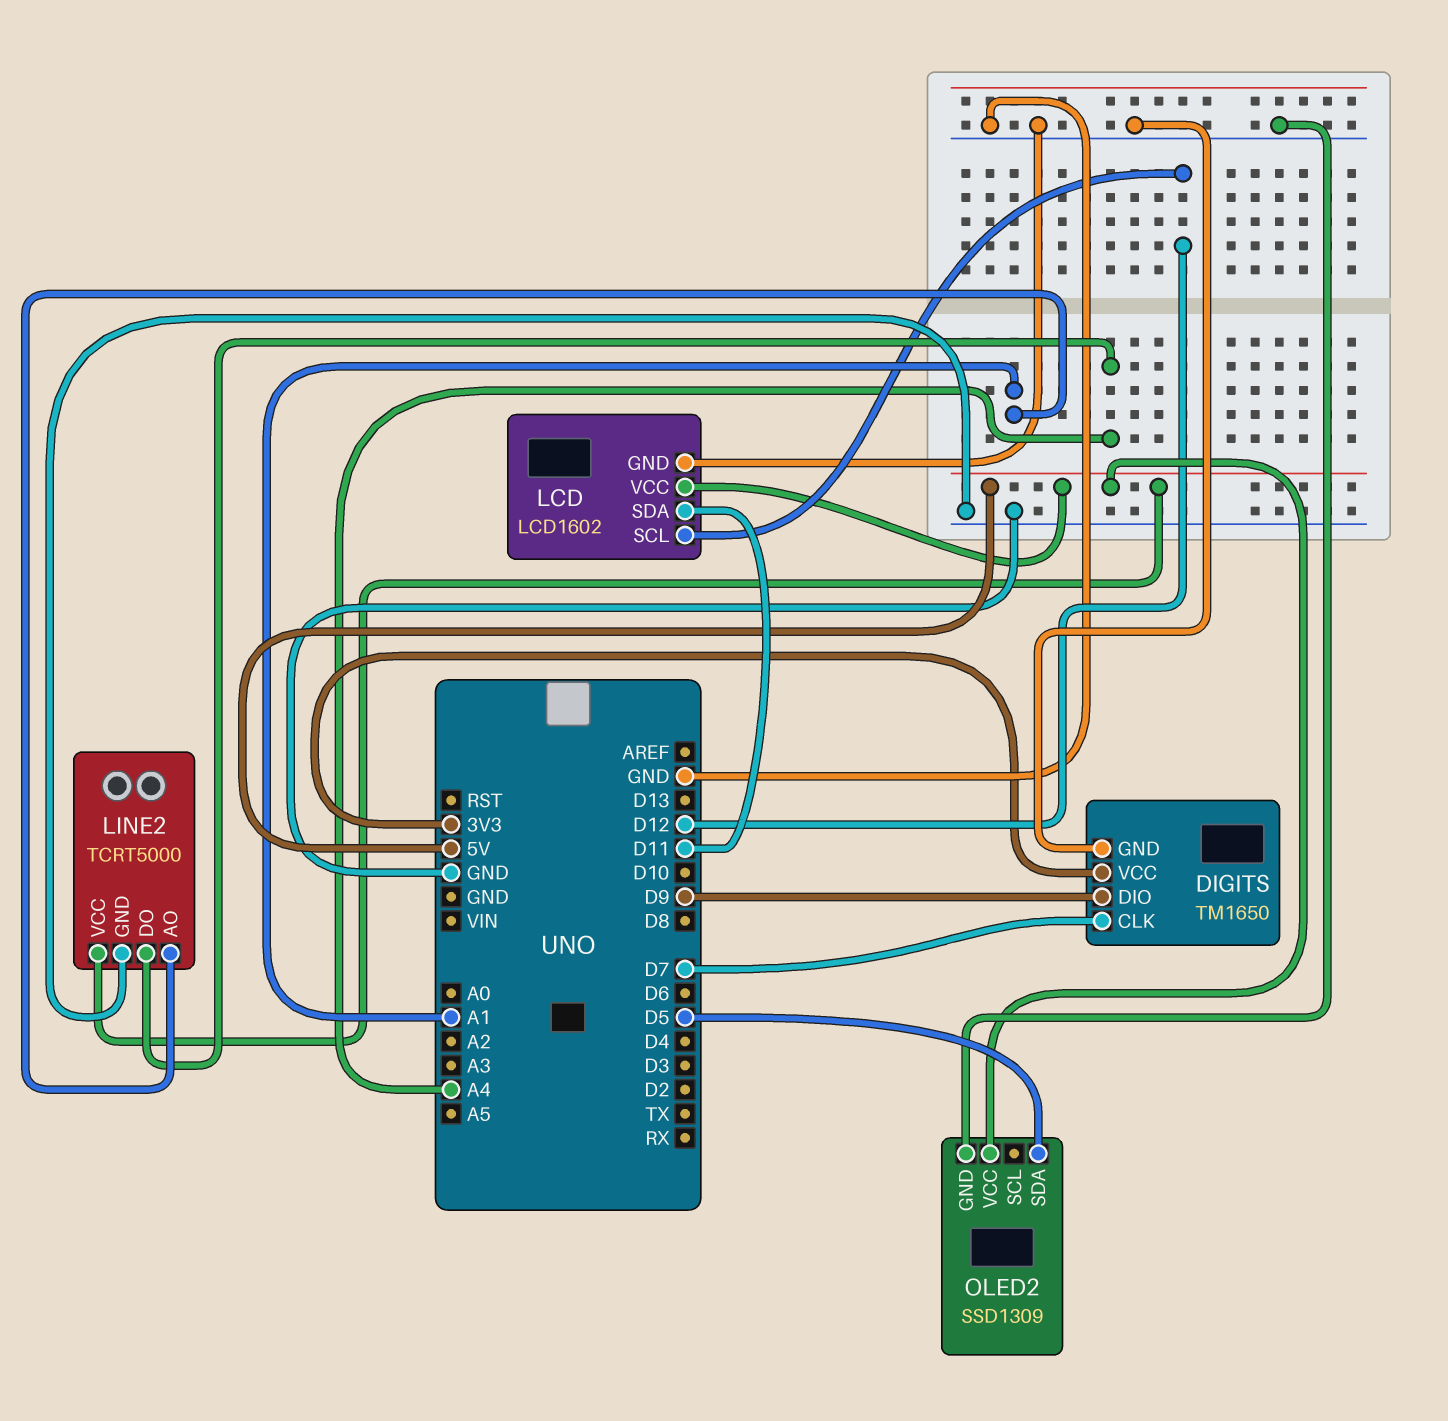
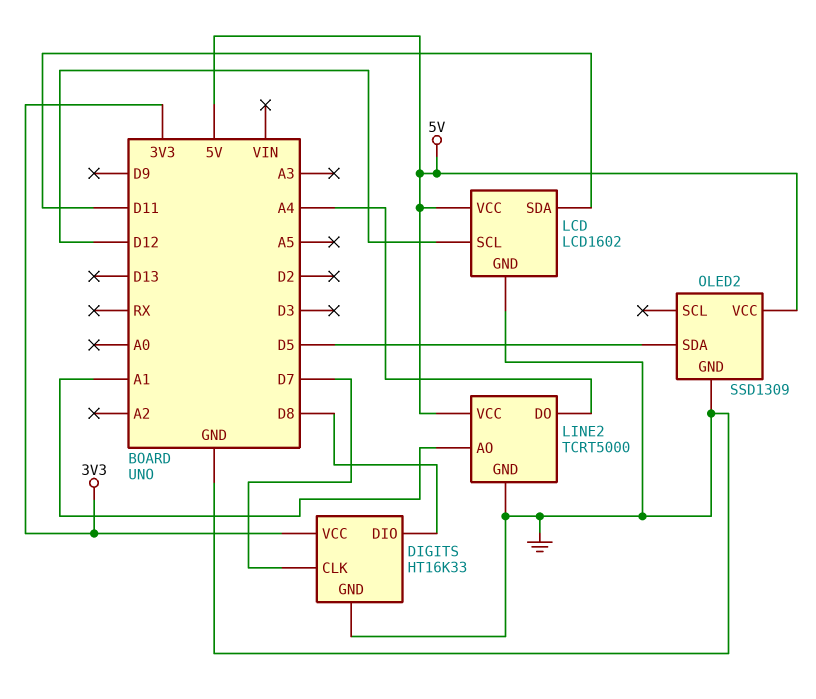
DIGITS: TM1650 -> HT16K33
DIGITS pin DIO: D9 -> D8

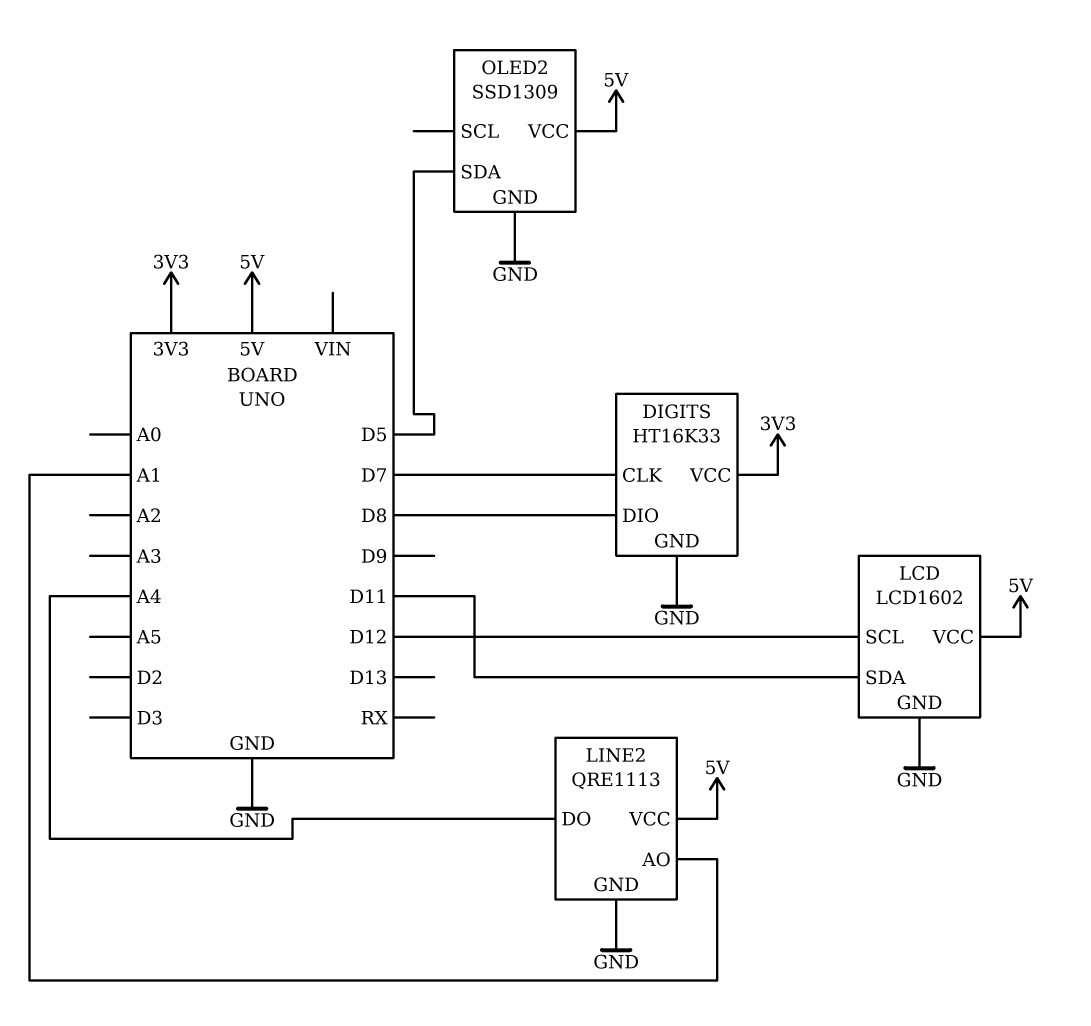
LINE2: TCRT5000 -> QRE1113

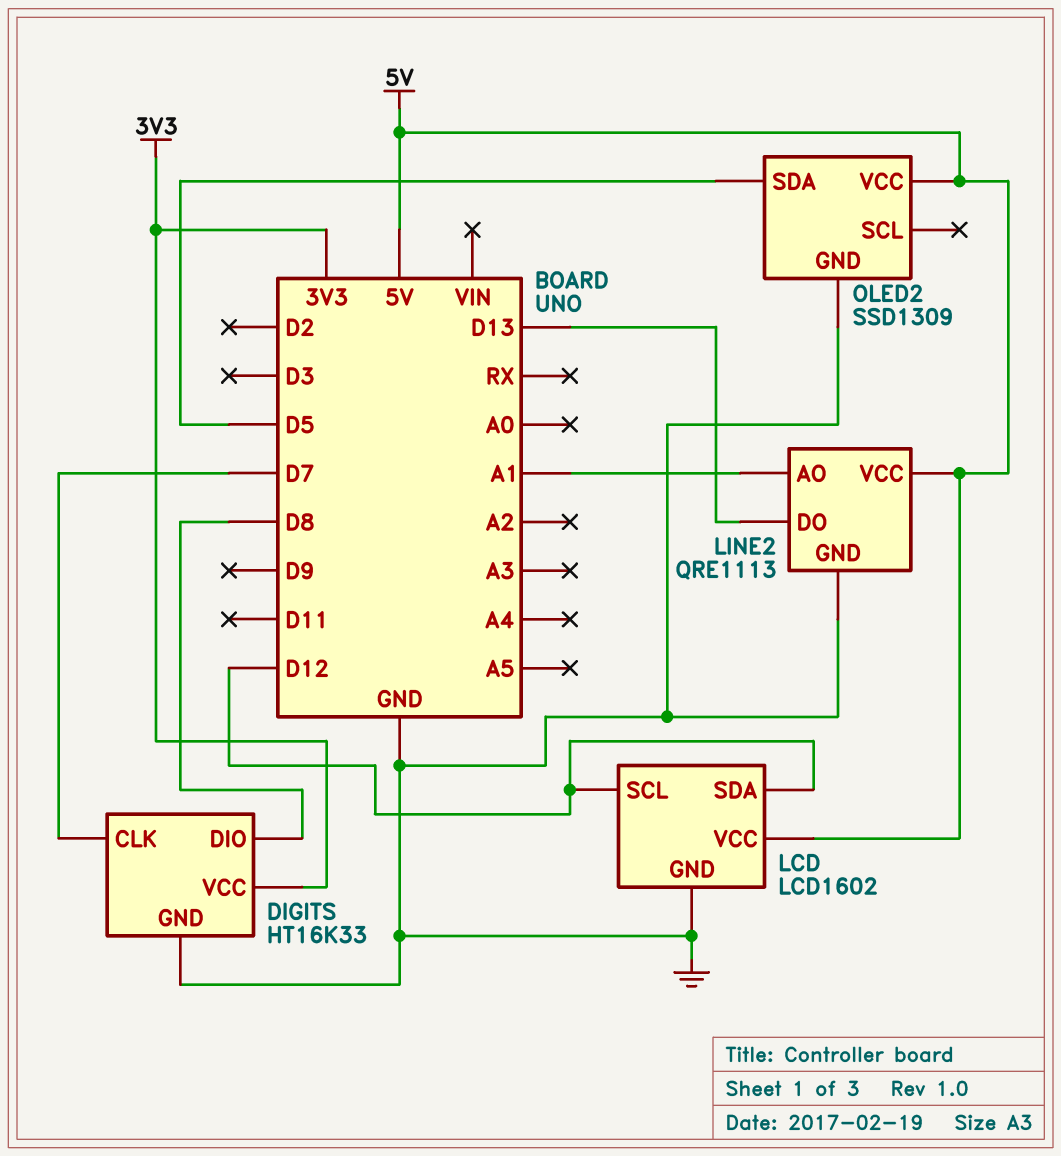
LCD pin SDA: D11 -> D12
LINE2 pin DO: A4 -> D13

